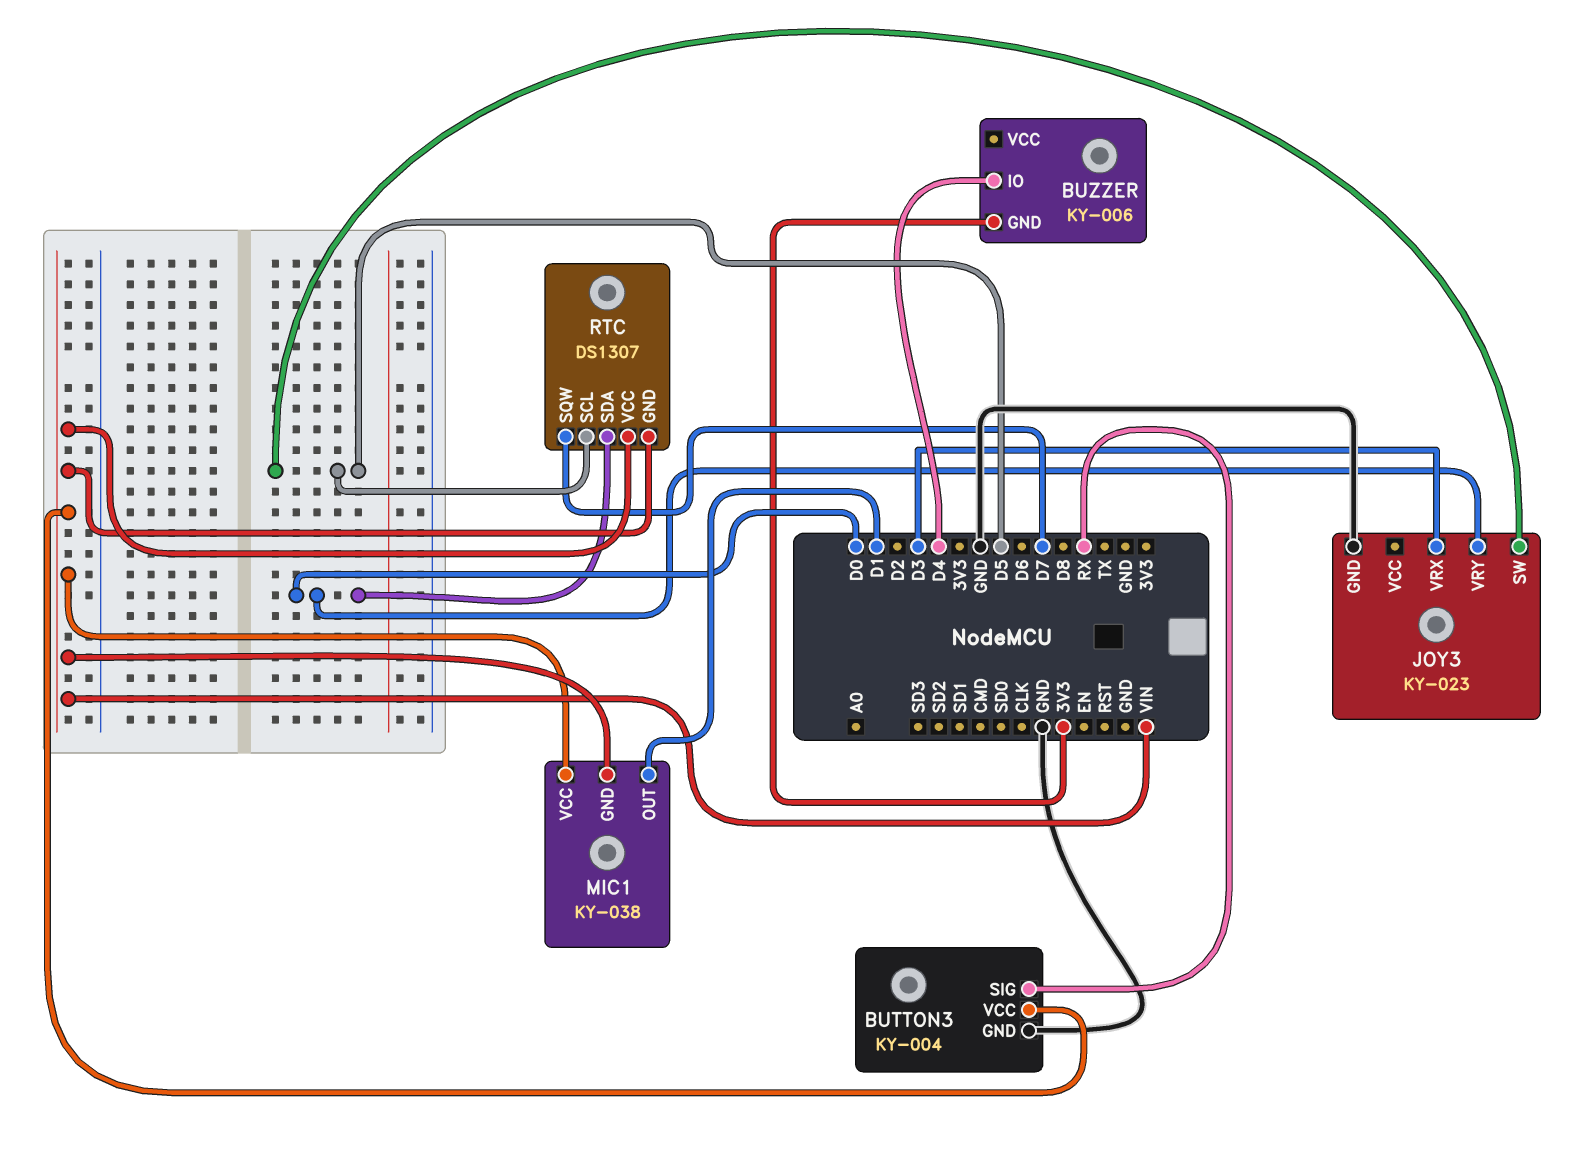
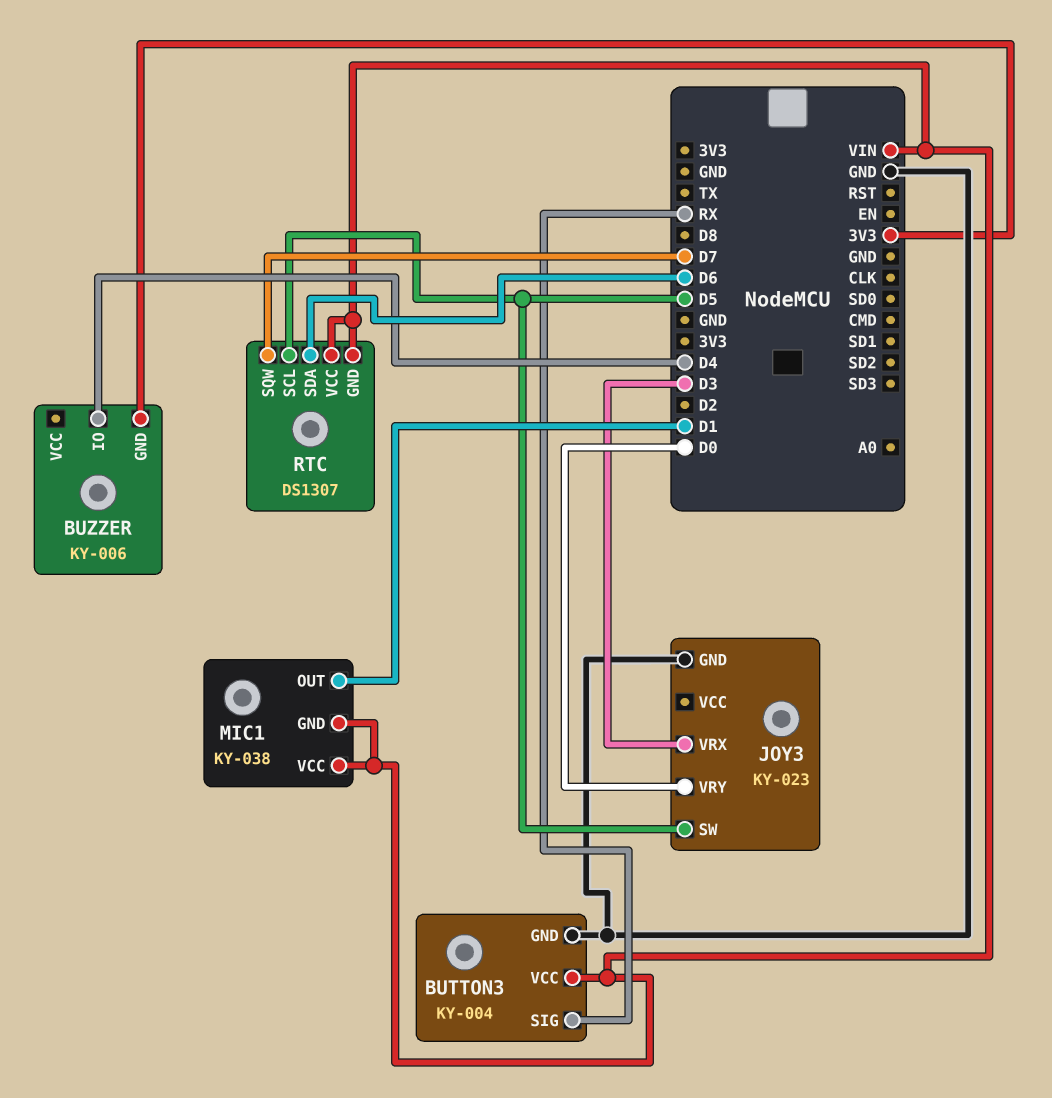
RTC pin SDA: D0 -> D6

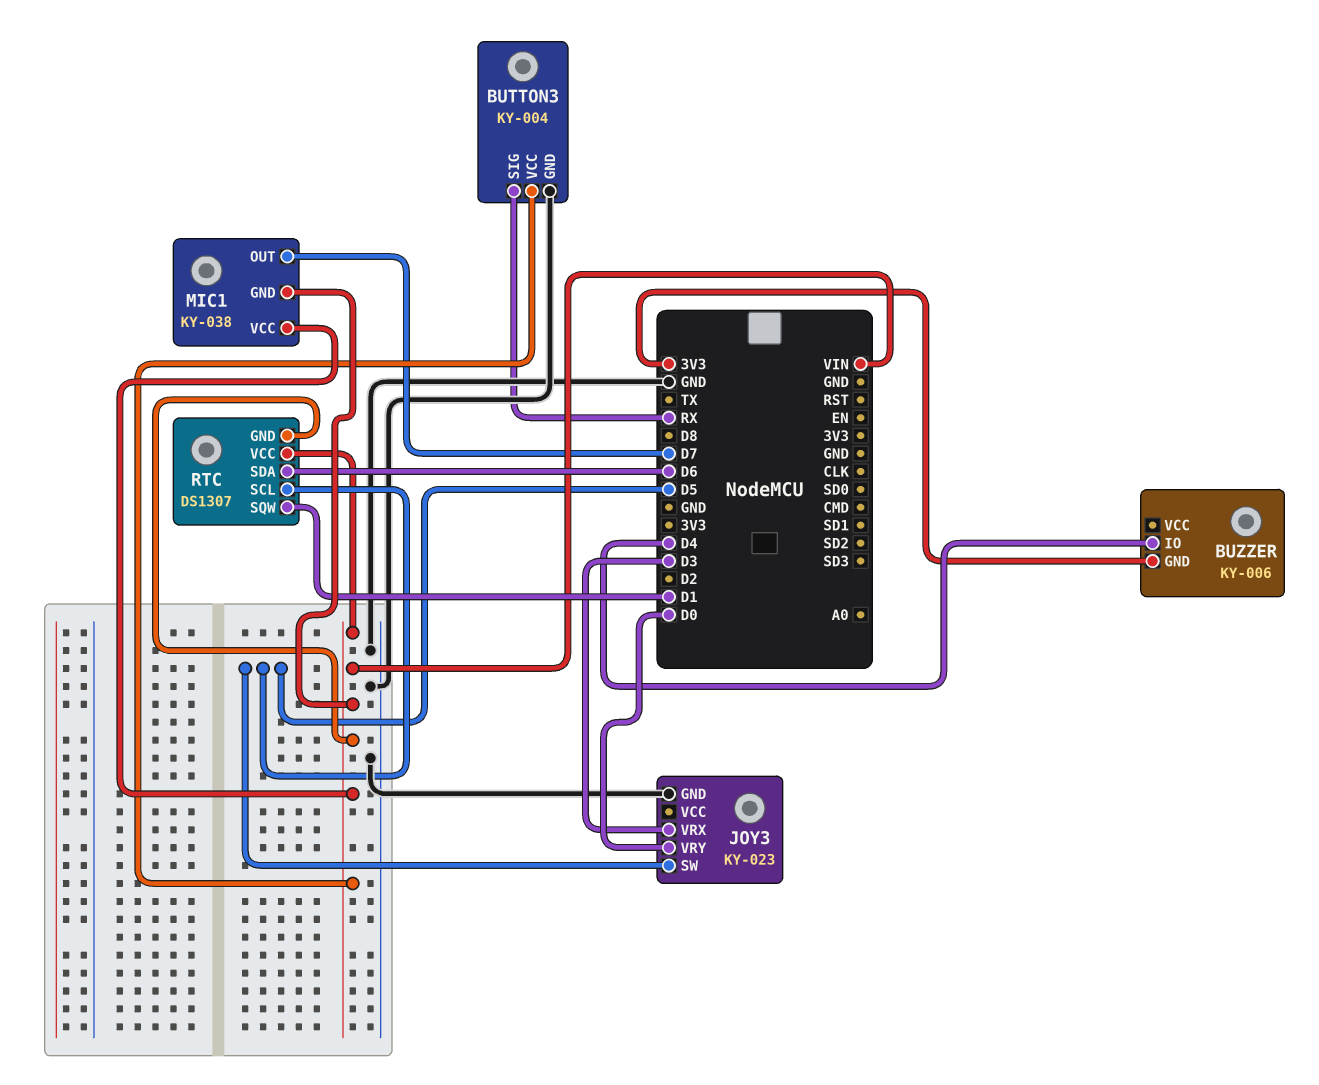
MIC1 pin OUT: D1 -> D7
RTC pin SQW: D7 -> D1

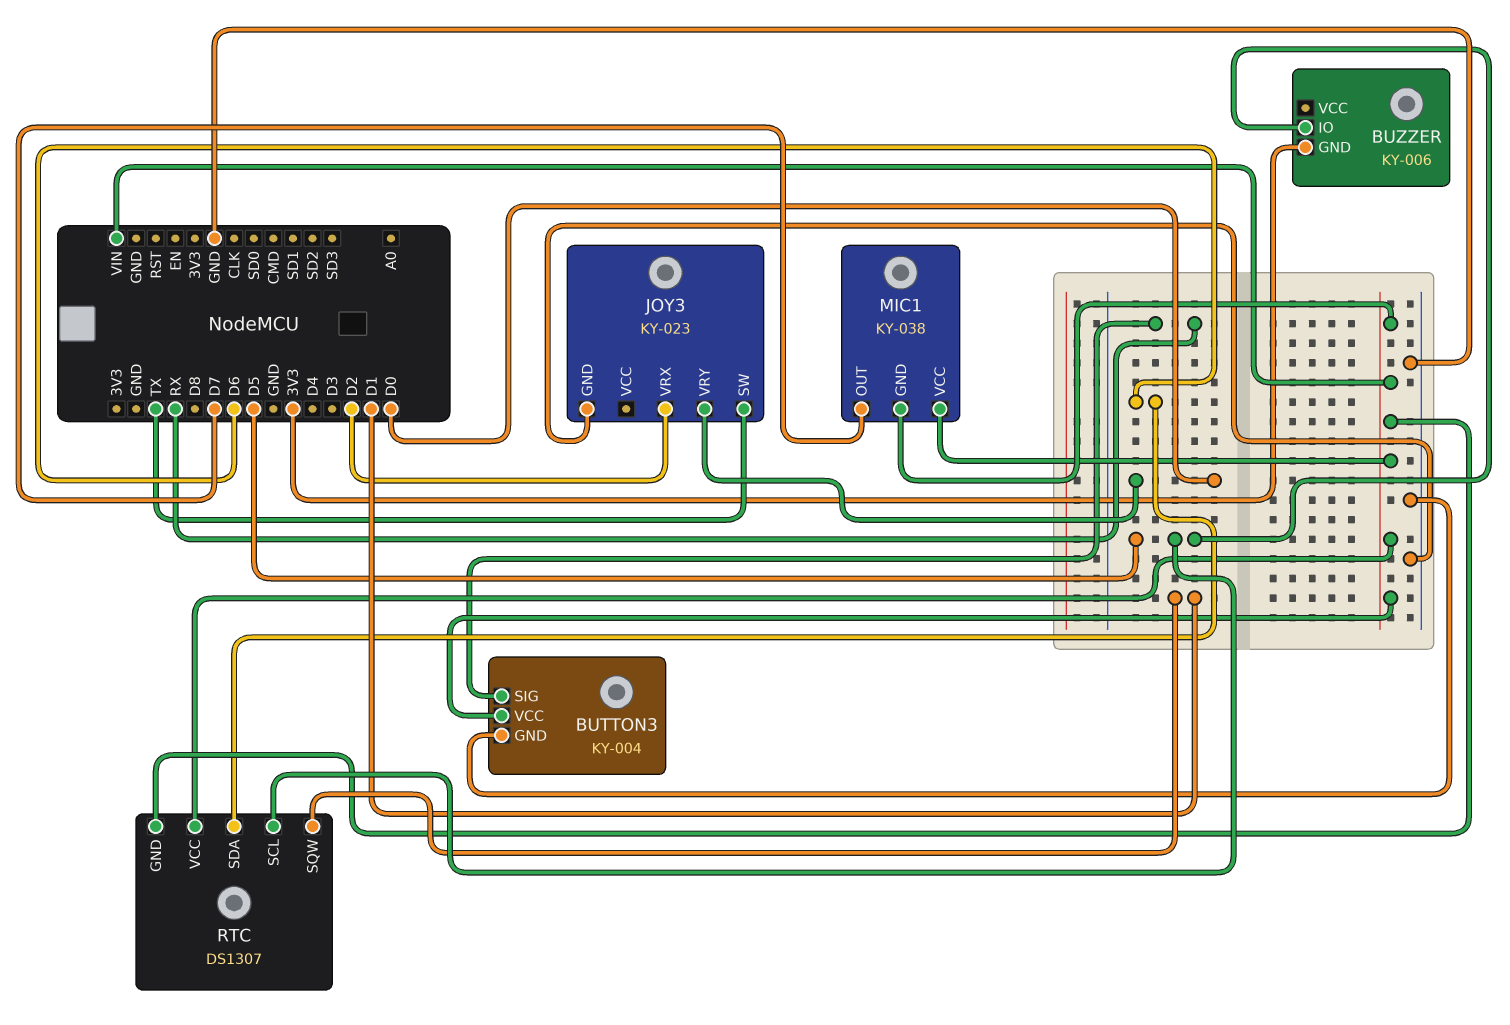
BUZZER pin IO: D4 -> D5
JOY3 pin SW: D5 -> TX
JOY3 pin VRX: D3 -> D2

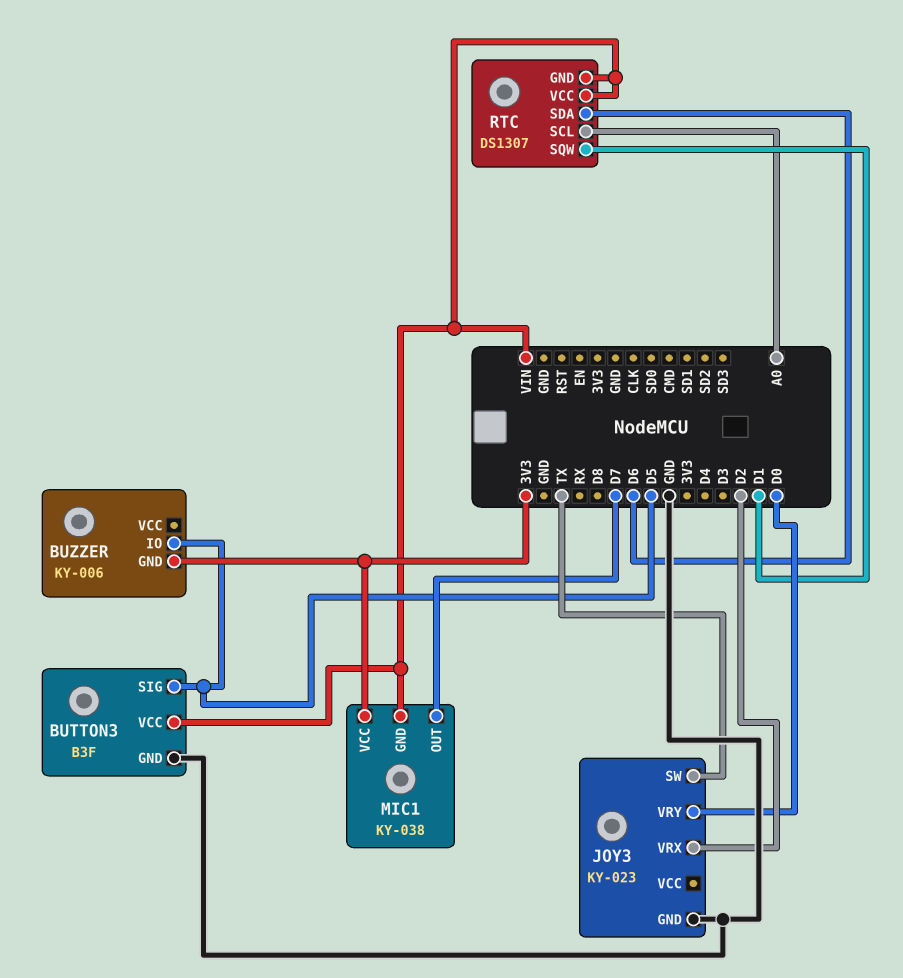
BUTTON3: KY-004 -> B3F
BUTTON3 pin SIG: RX -> D5
MIC1 pin VCC: VIN -> 3V3
RTC pin SCL: D5 -> A0

